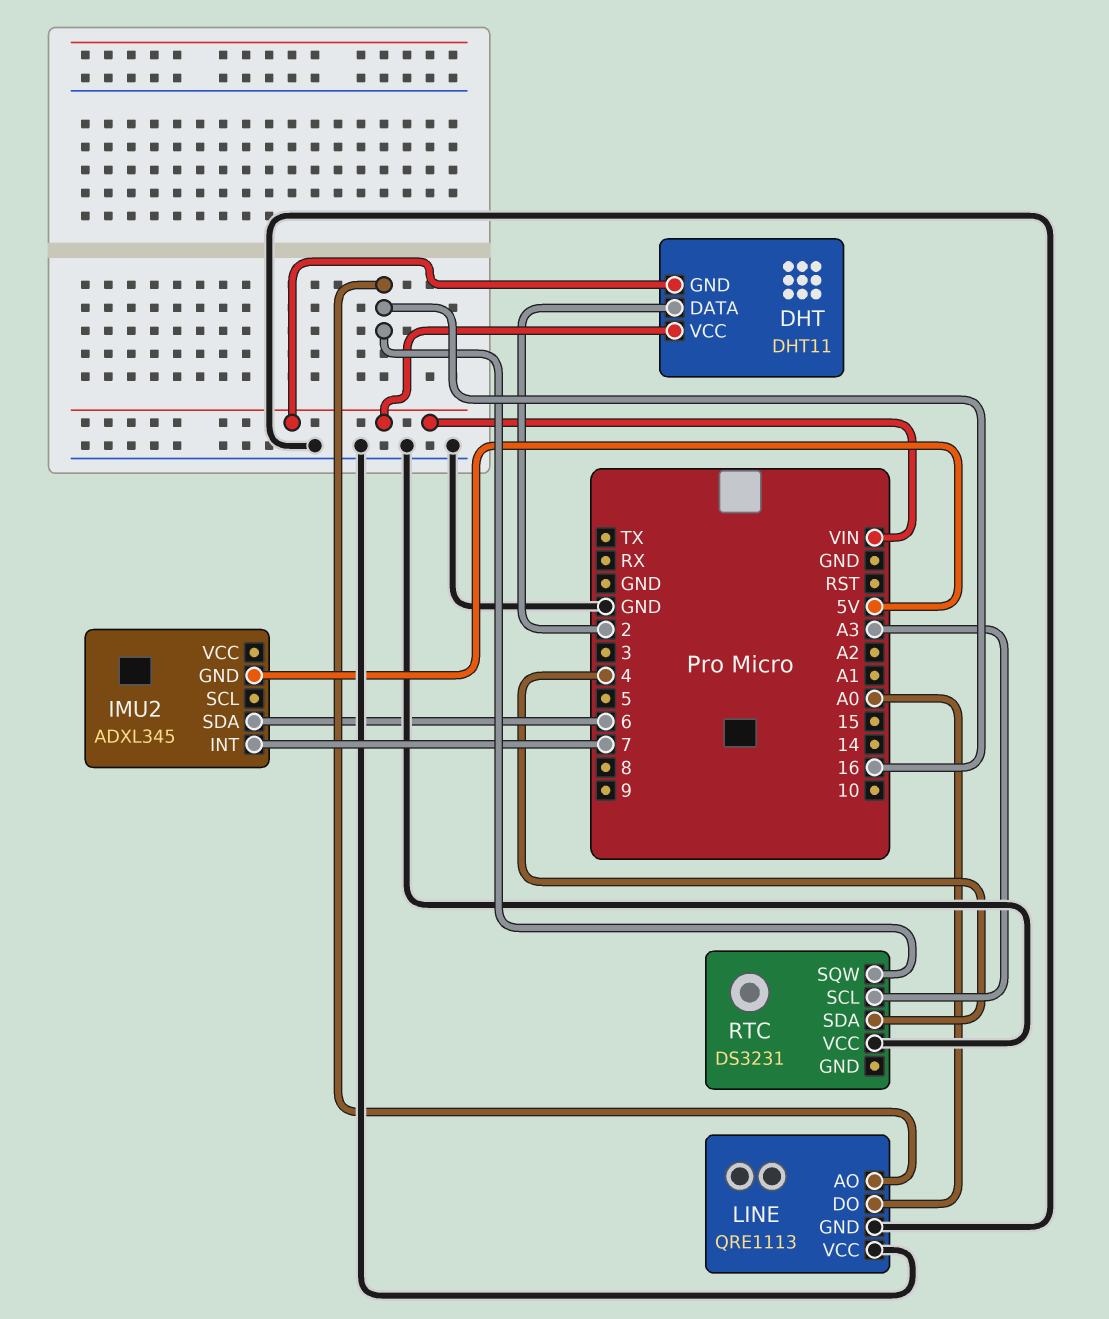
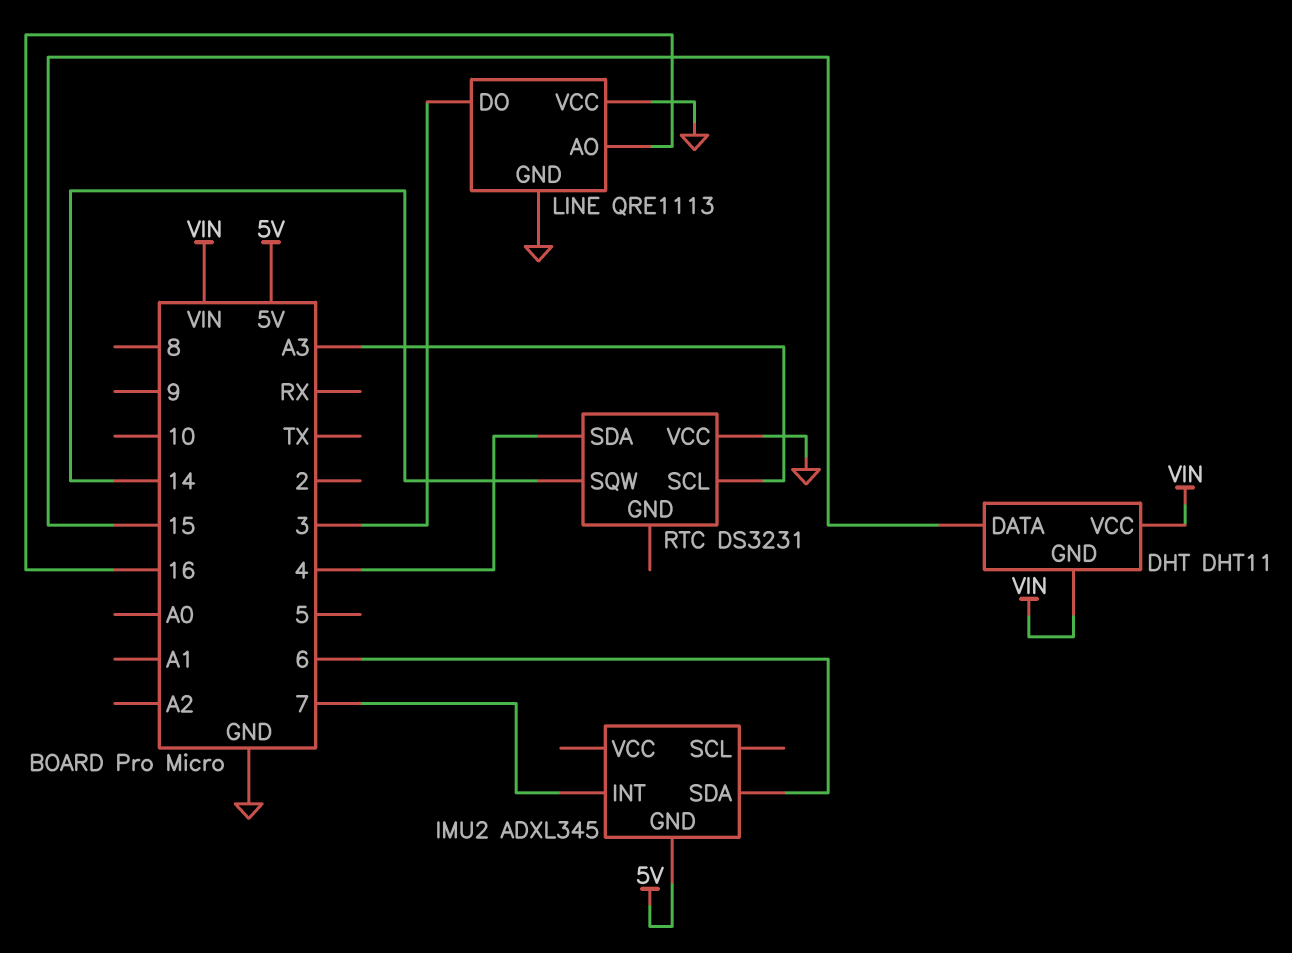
DHT pin DATA: 2 -> 15
LINE pin DO: A0 -> 3
RTC pin SQW: 16 -> 14

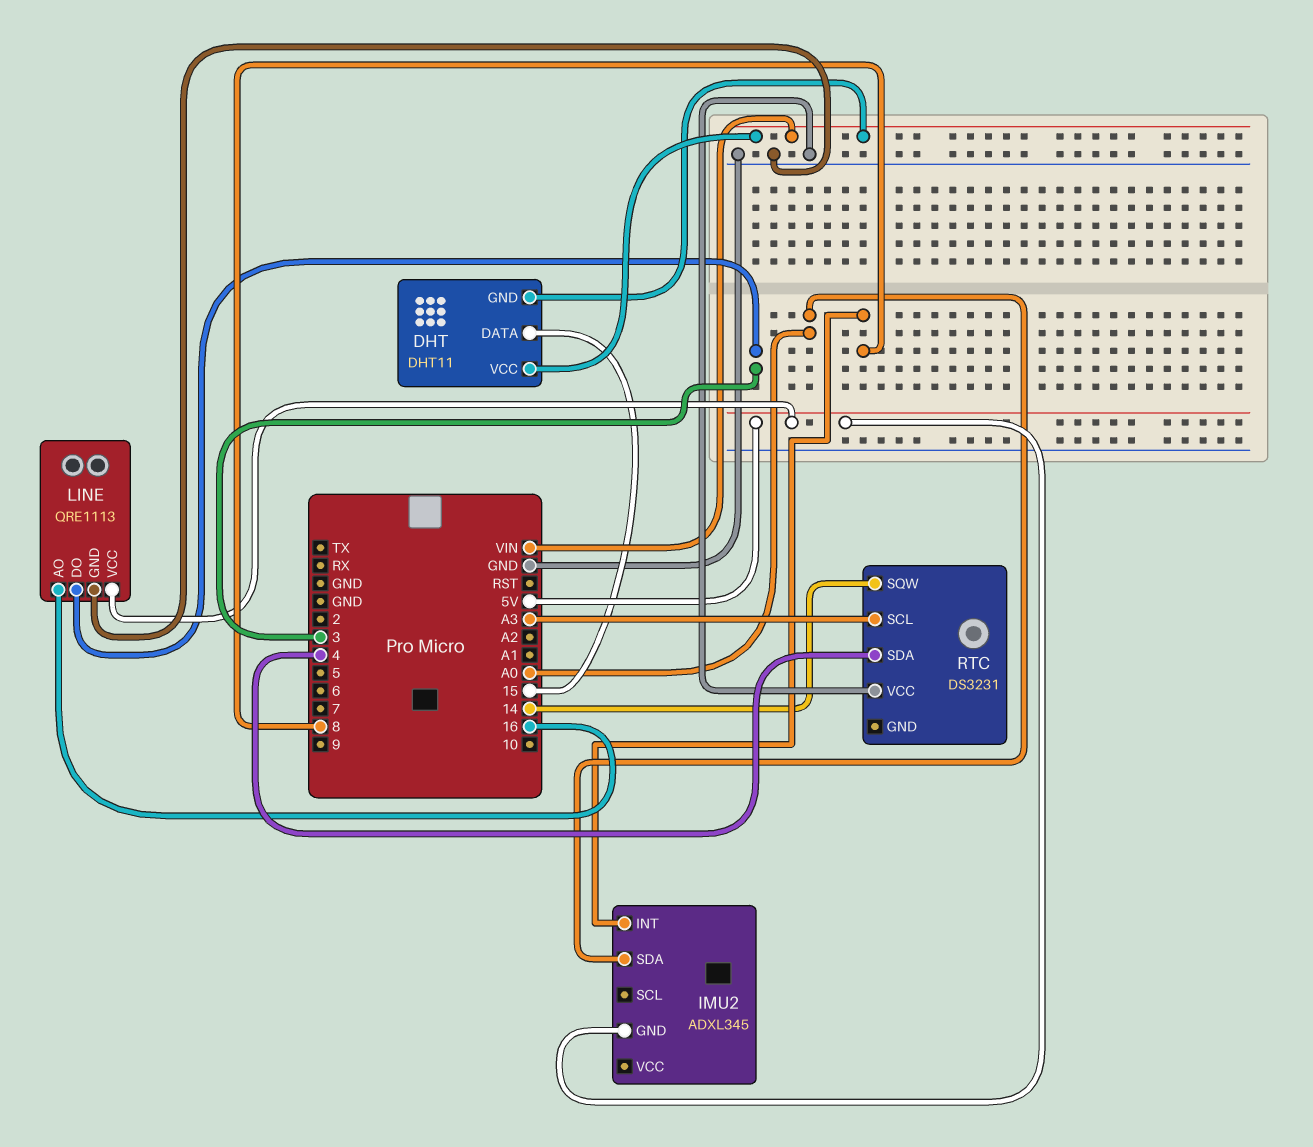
IMU2 pin INT: 7 -> 8
IMU2 pin SDA: 6 -> A0
LINE pin VCC: GND -> 5V

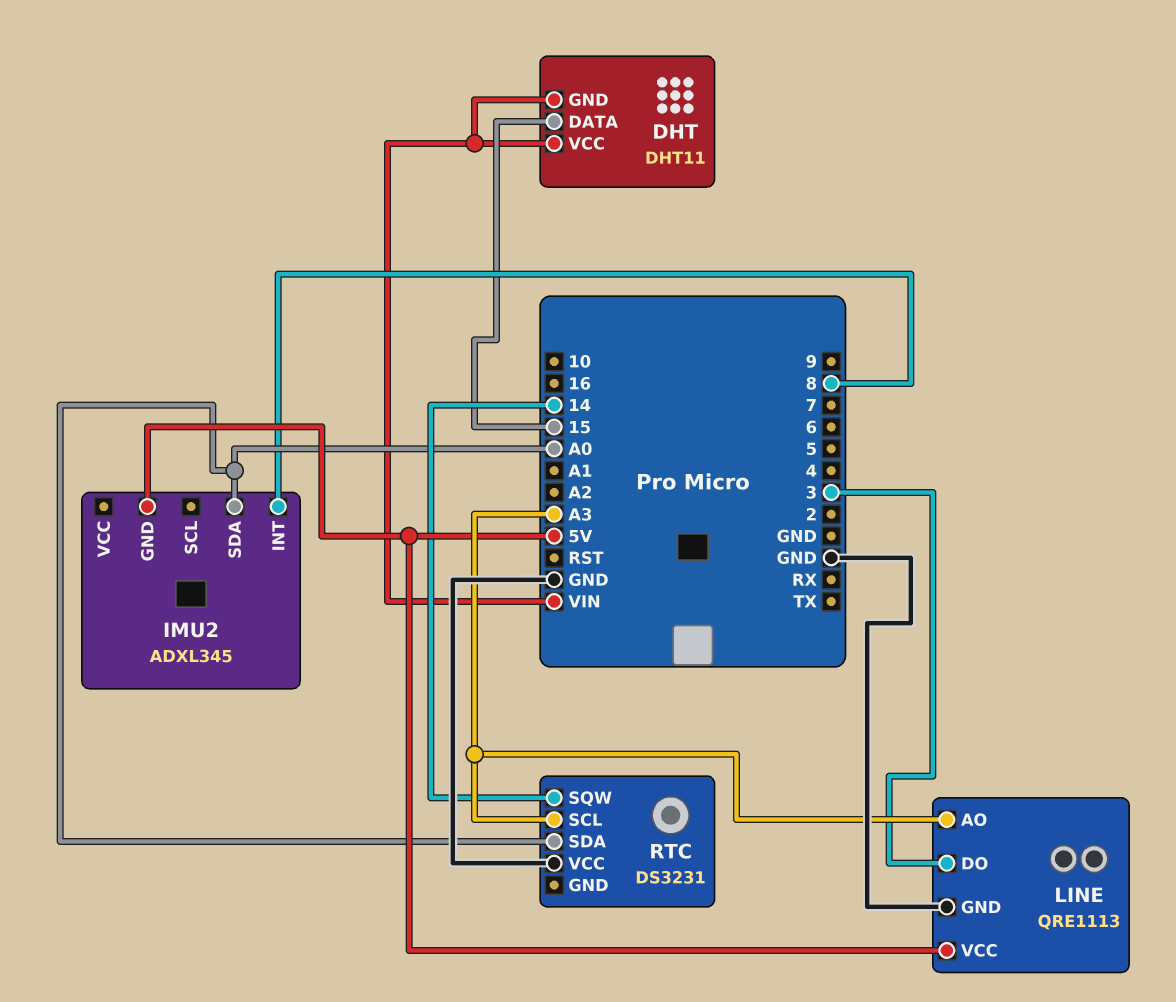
LINE pin AO: 16 -> A3
RTC pin SDA: 4 -> A0

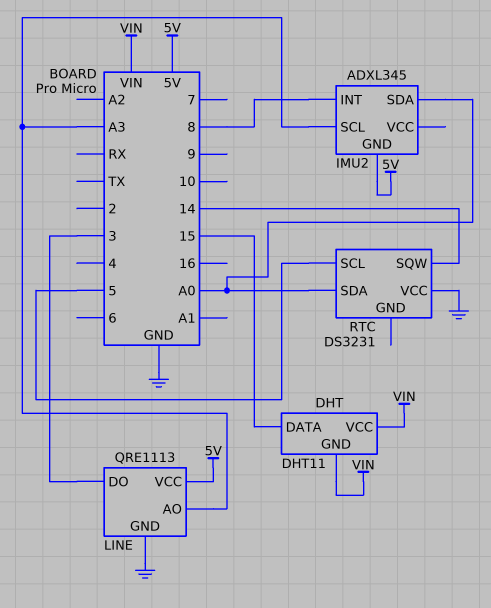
IMU2 pin SCL: none -> A3
RTC pin SCL: A3 -> 5

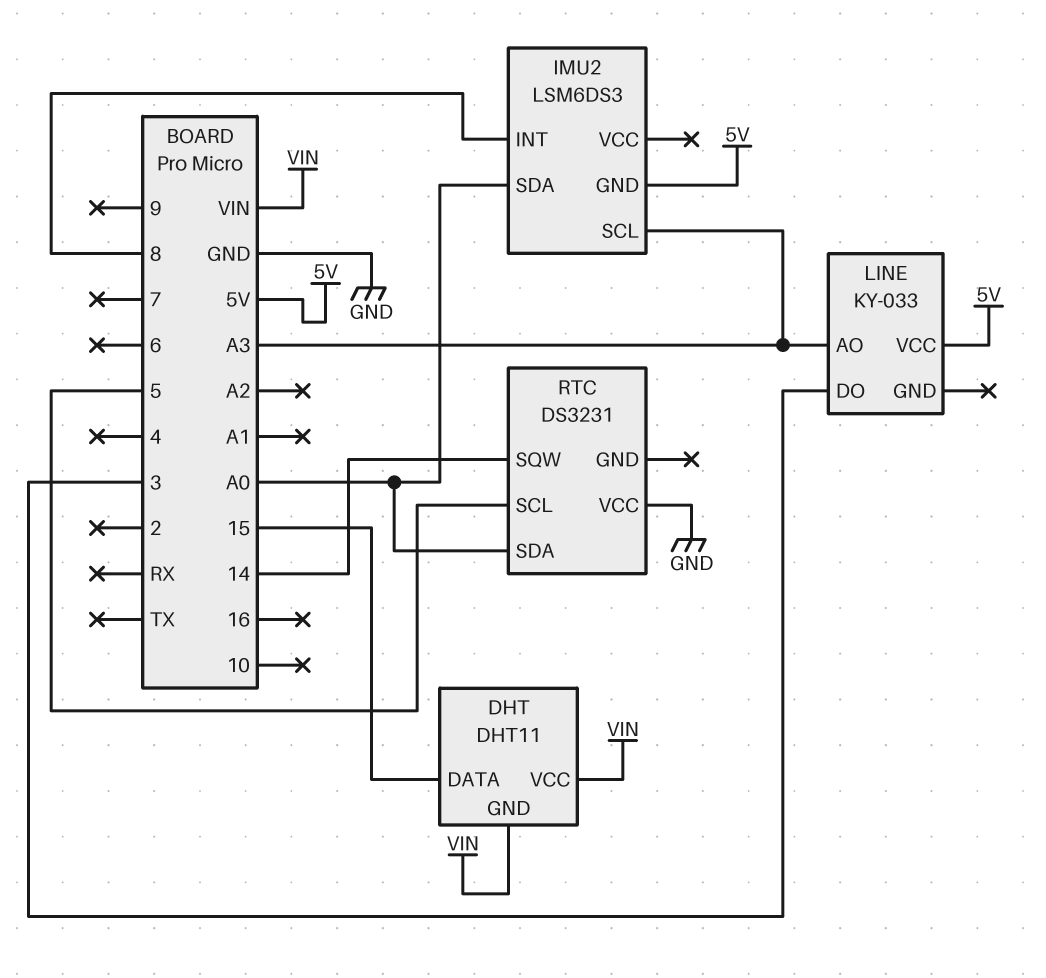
IMU2: ADXL345 -> LSM6DS3
LINE: QRE1113 -> KY-033
LINE pin GND: GND -> none

